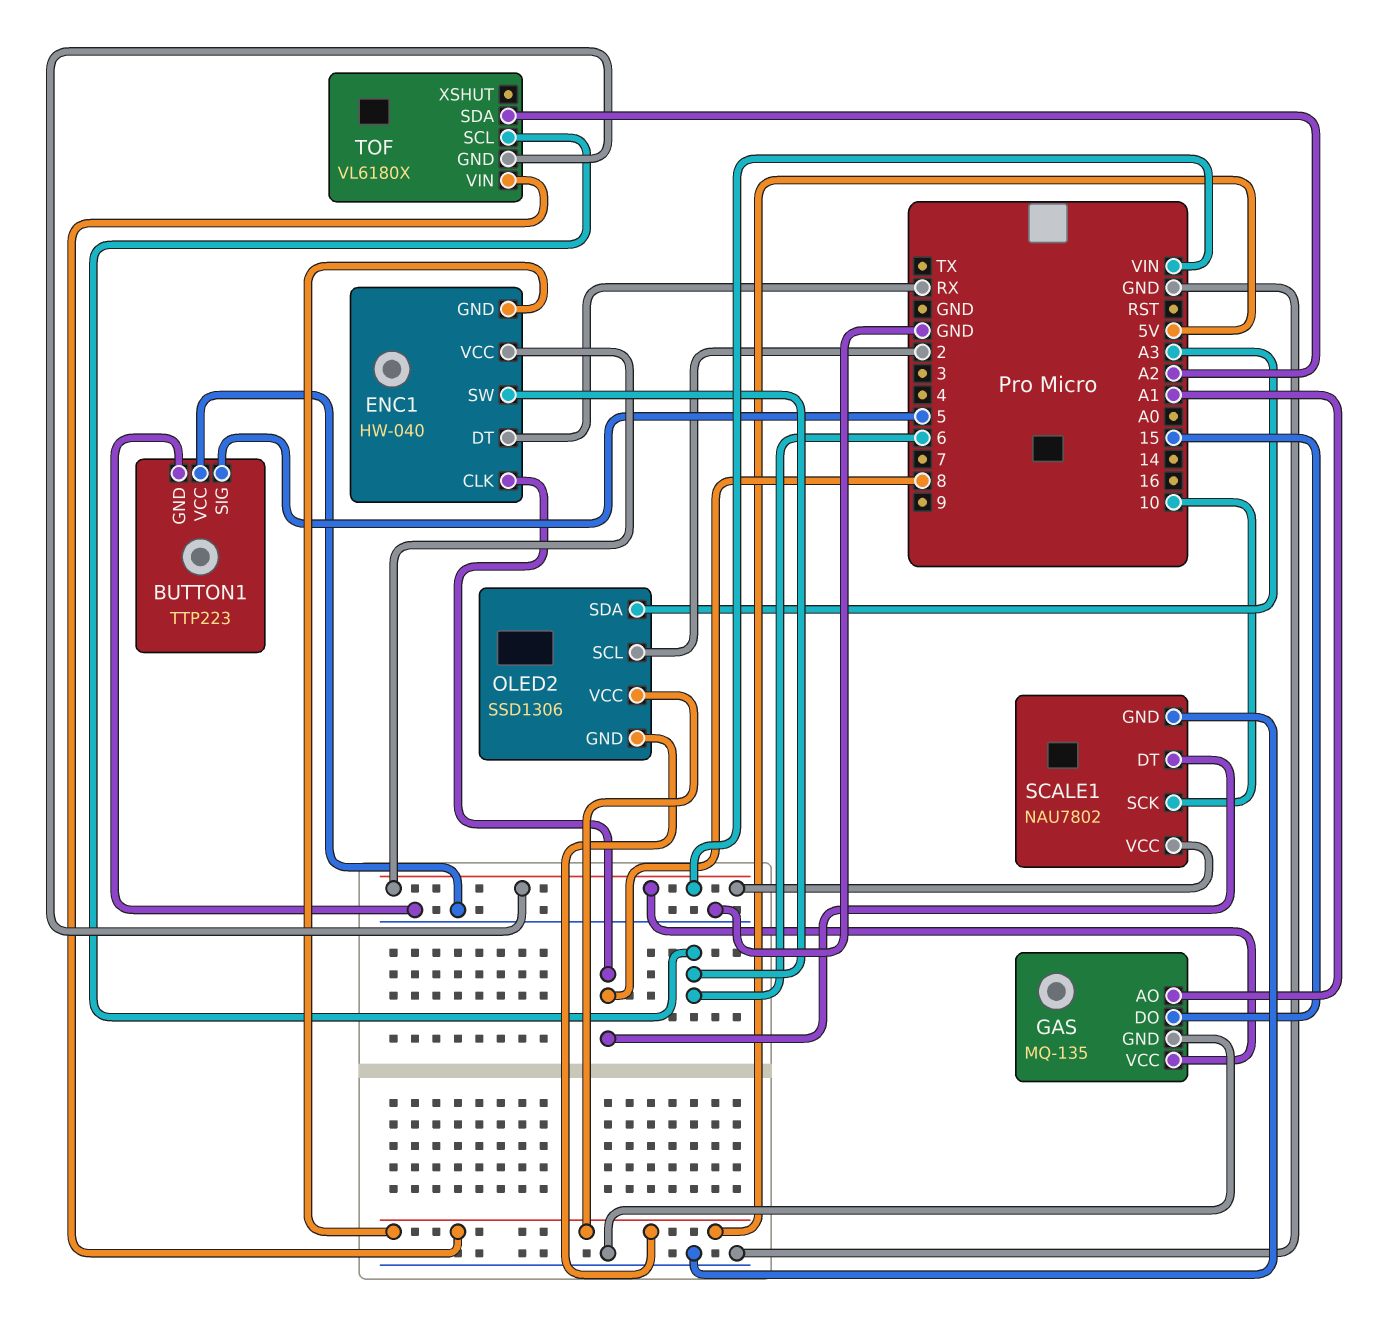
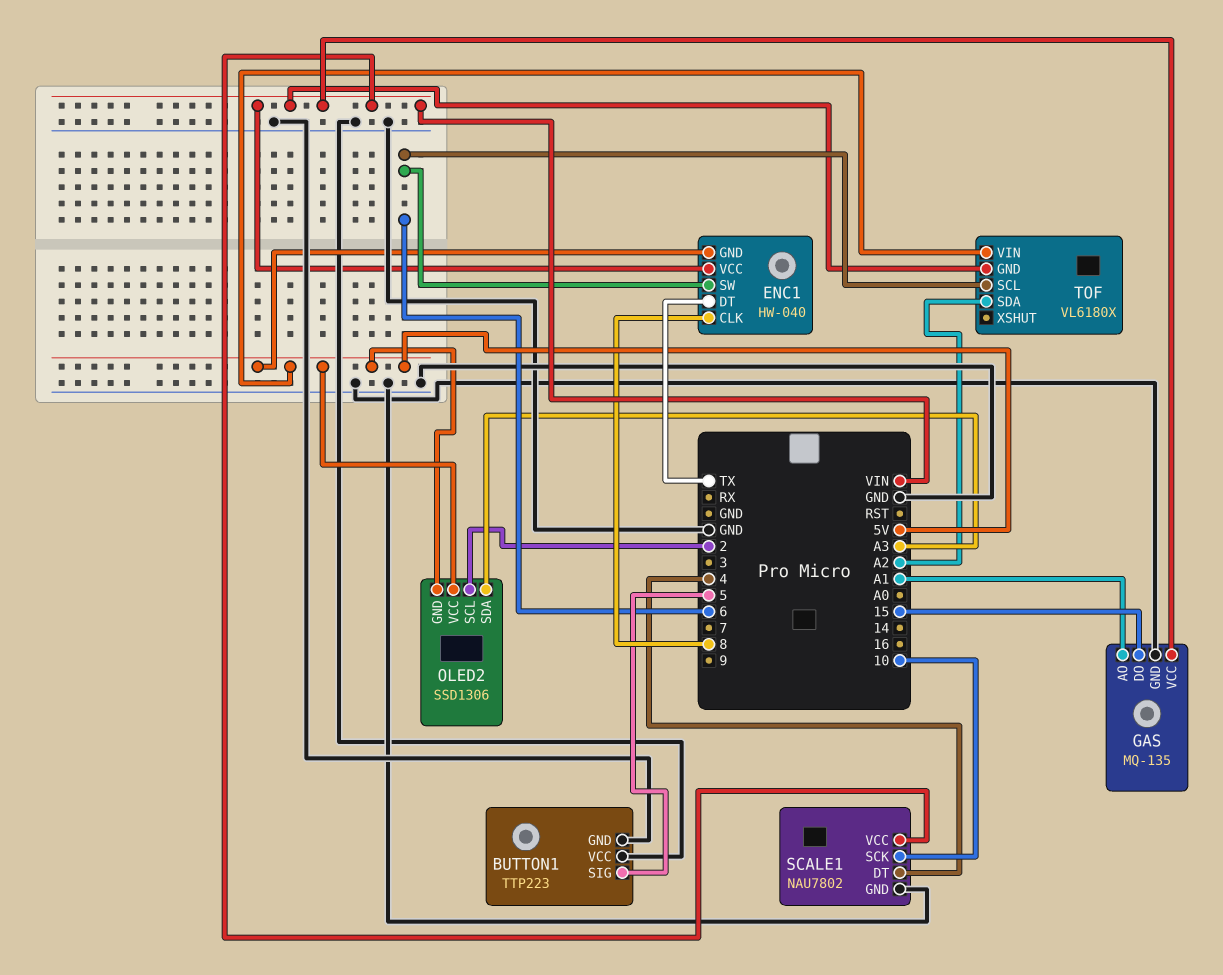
ENC1 pin DT: RX -> TX
SCALE1 pin DT: 8 -> 4

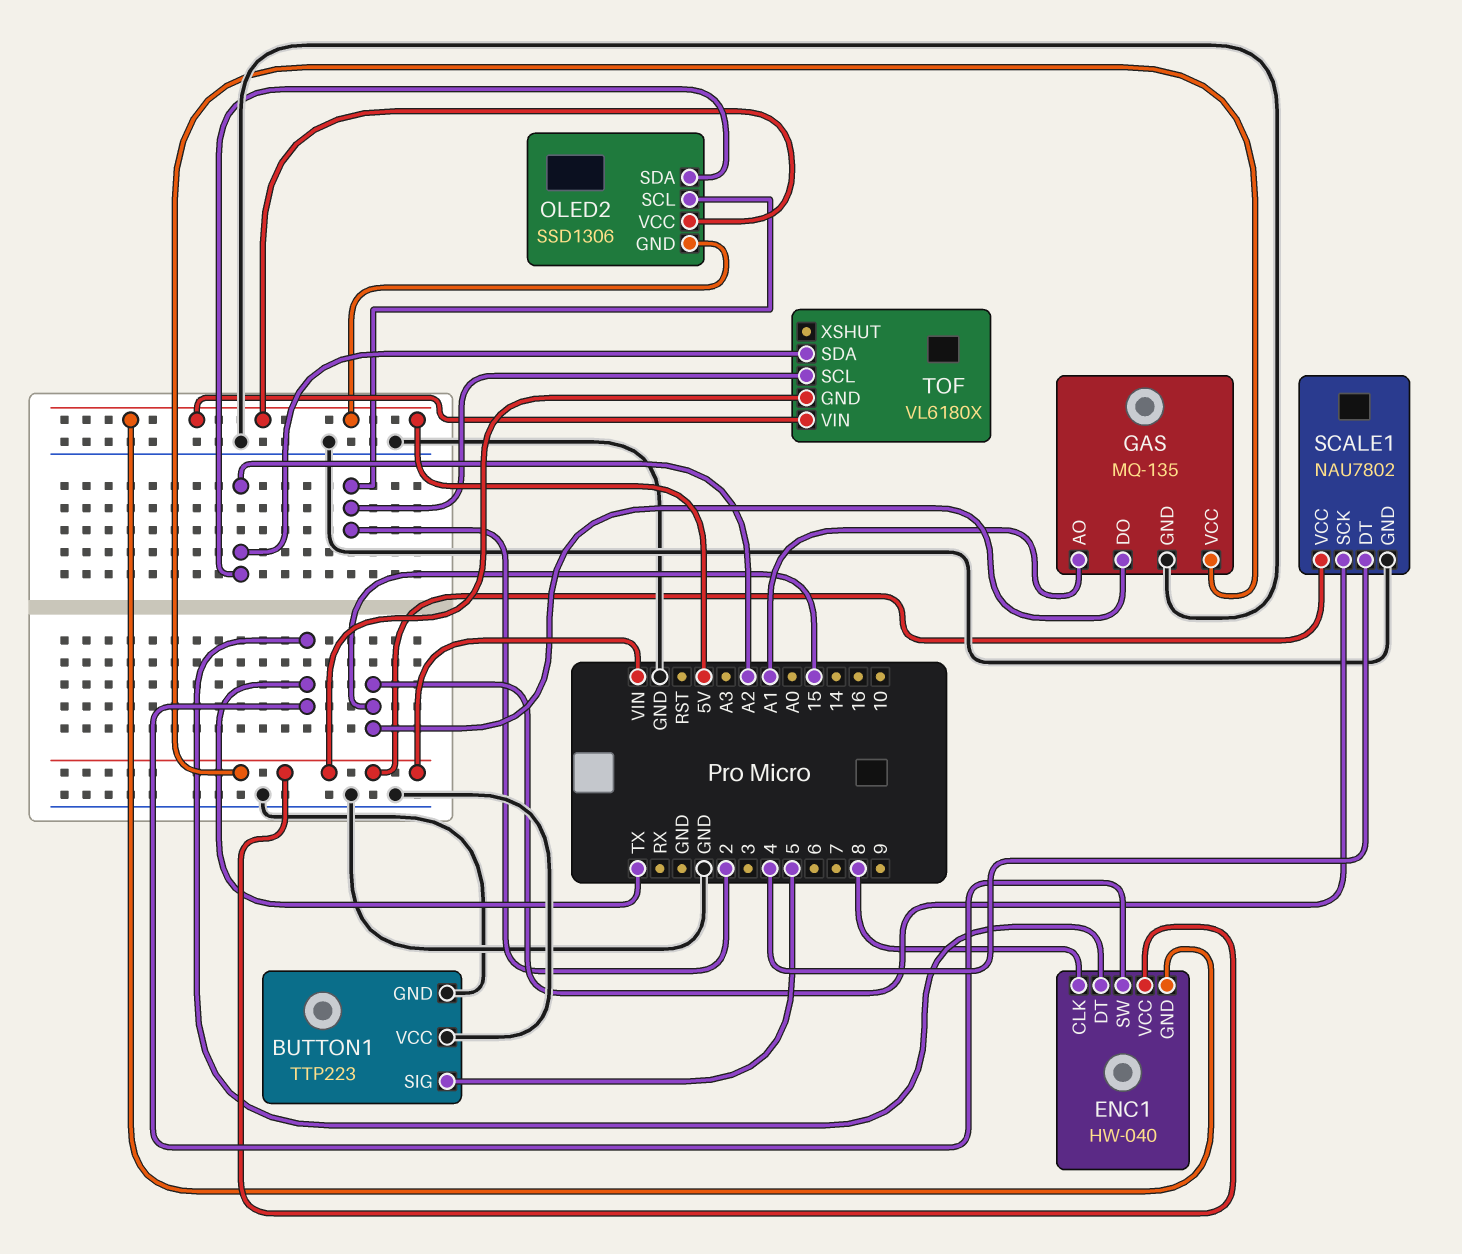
ENC1 pin SW: 6 -> TX
OLED2 pin SDA: A3 -> A2
SCALE1 pin SCK: 10 -> 15
TOF pin SCL: 6 -> 2

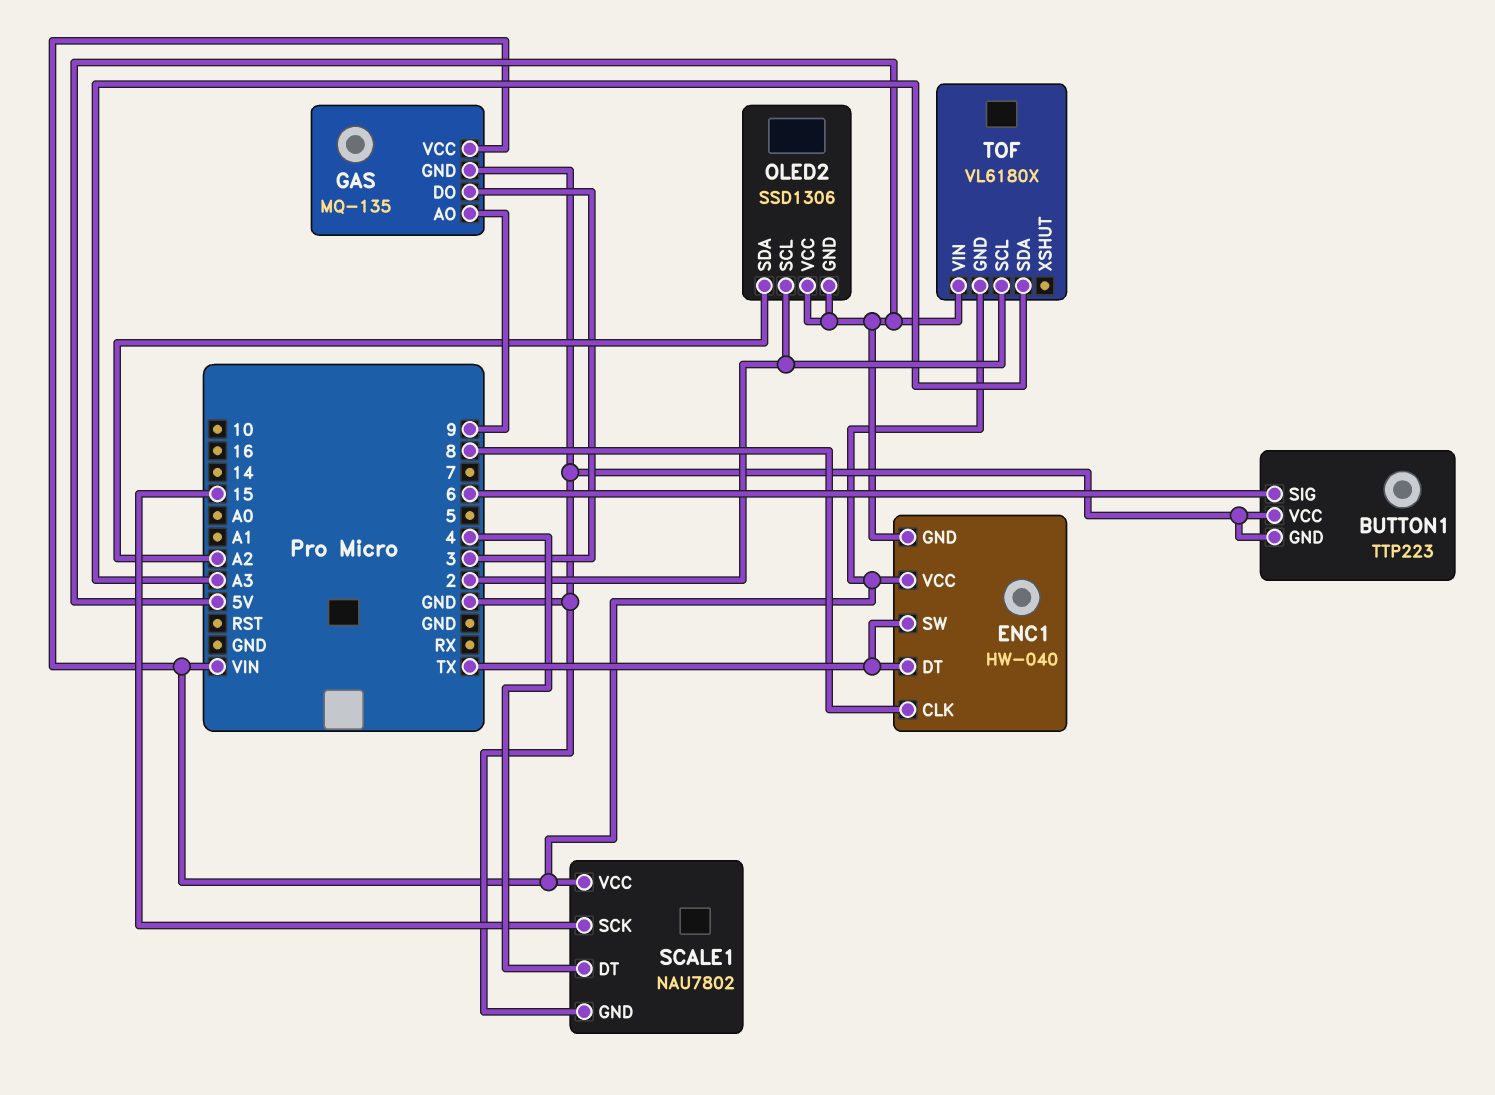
BUTTON1 pin SIG: 5 -> 6
GAS pin AO: A1 -> 9
GAS pin DO: 15 -> 3
TOF pin SDA: A2 -> A3

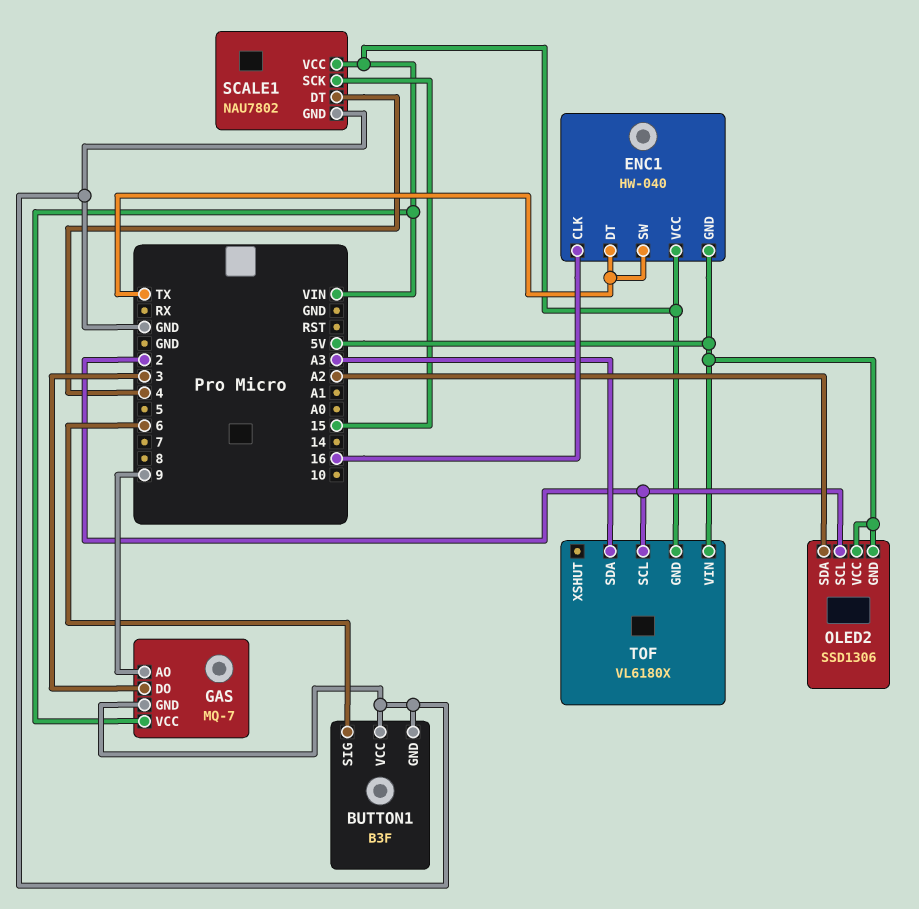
BUTTON1: TTP223 -> B3F
ENC1 pin CLK: 8 -> 16
GAS: MQ-135 -> MQ-7

